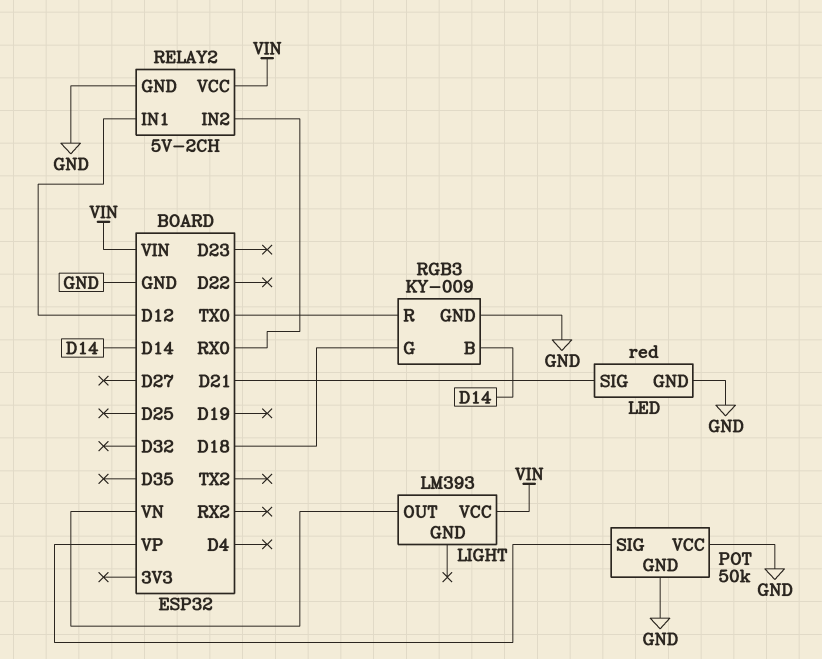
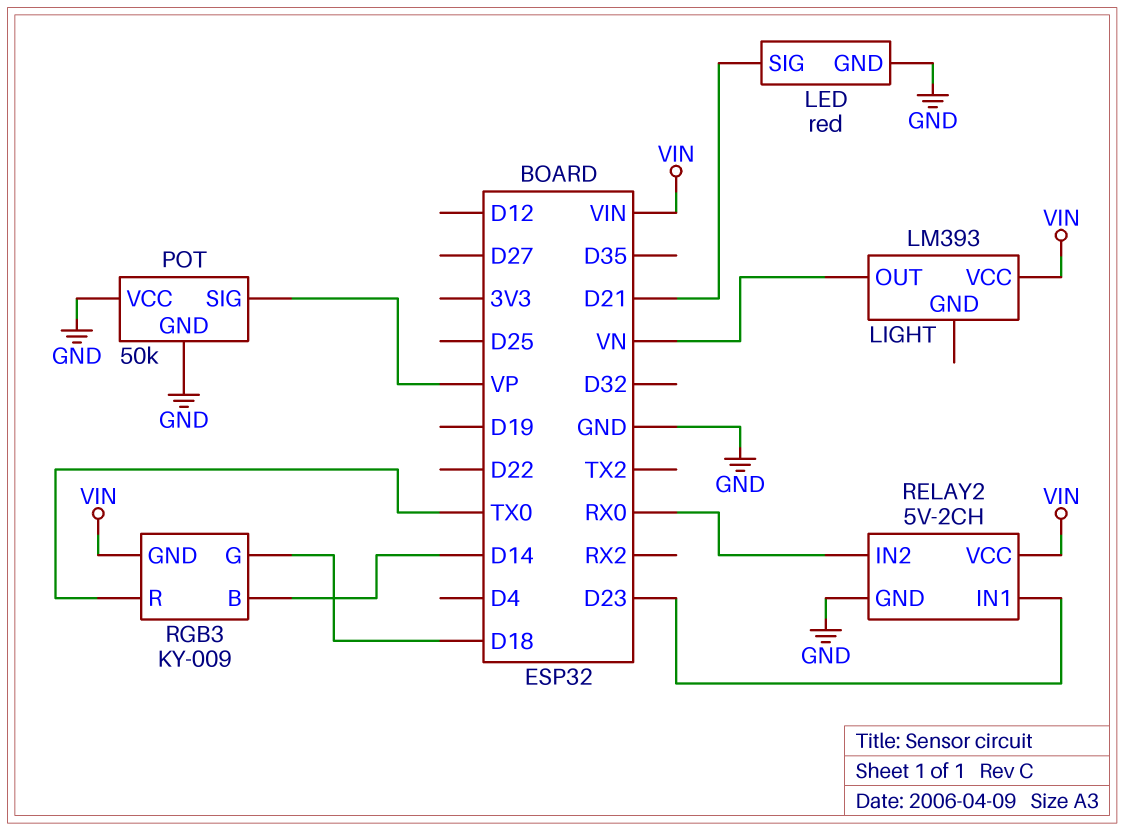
RELAY2 pin IN1: D12 -> D23
RGB3 pin GND: GND -> VIN

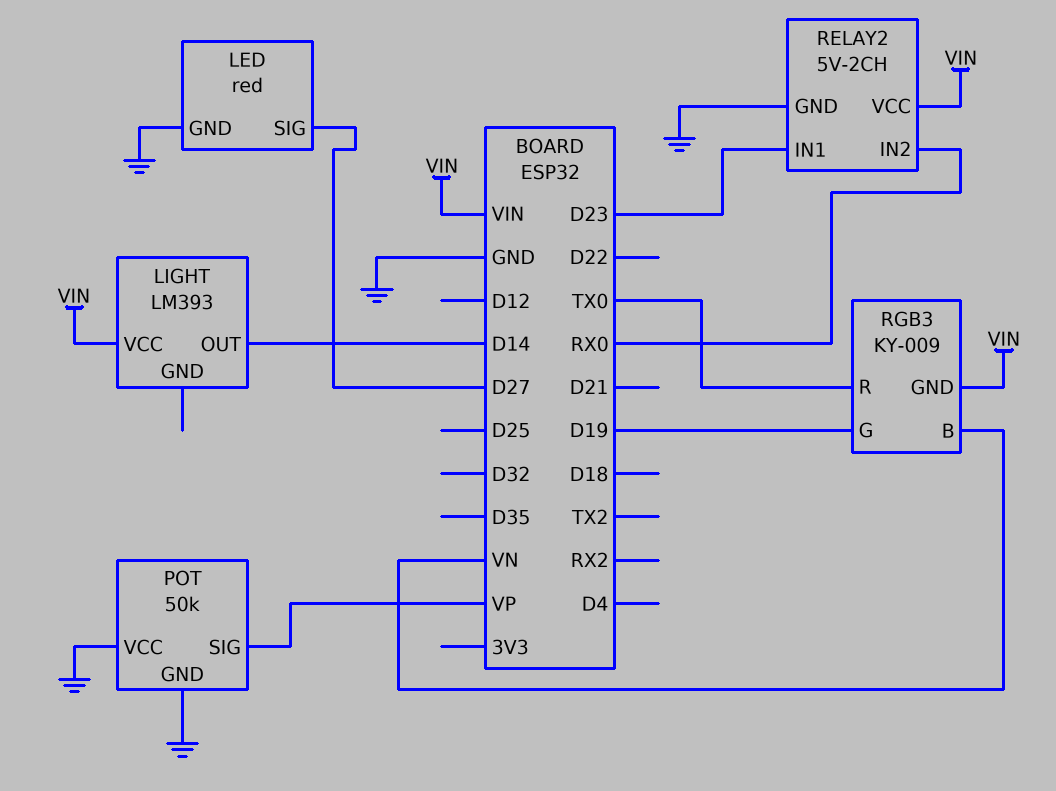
LED pin SIG: D21 -> D27
LIGHT pin OUT: VN -> D14
RGB3 pin B: D14 -> VN
RGB3 pin G: D18 -> D19

